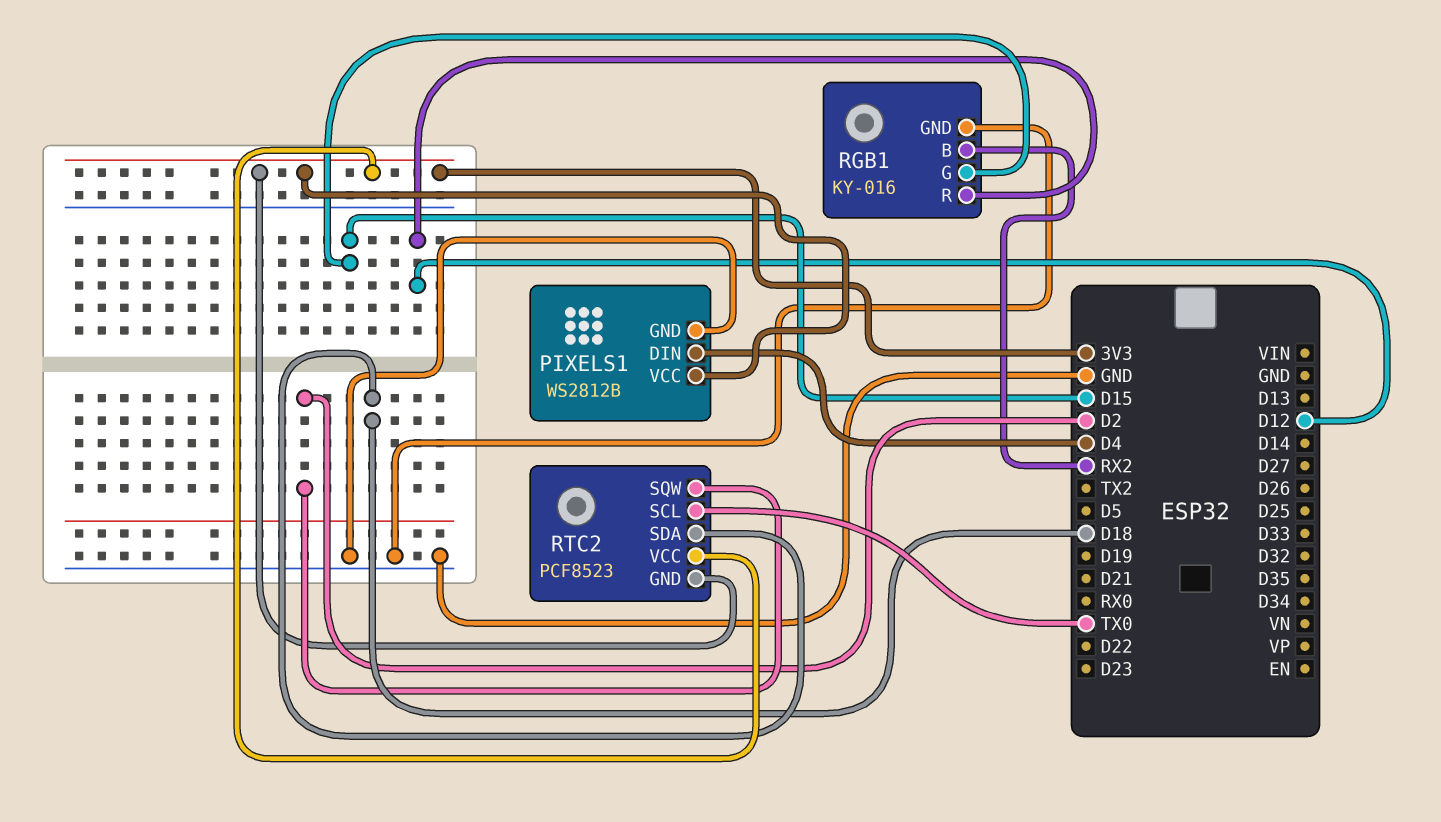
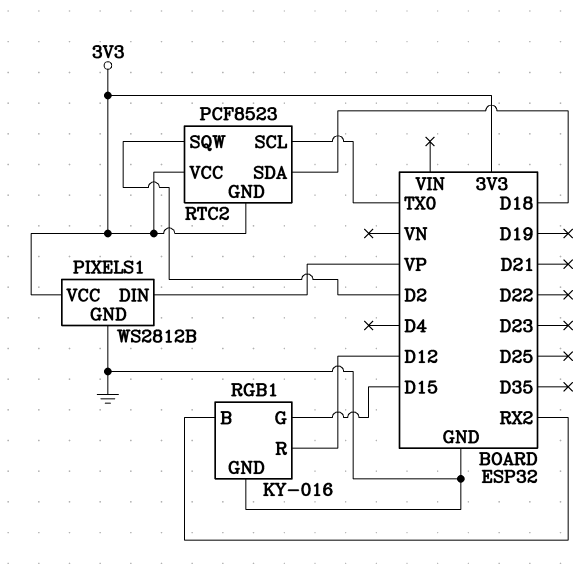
PIXELS1 pin DIN: D4 -> VP

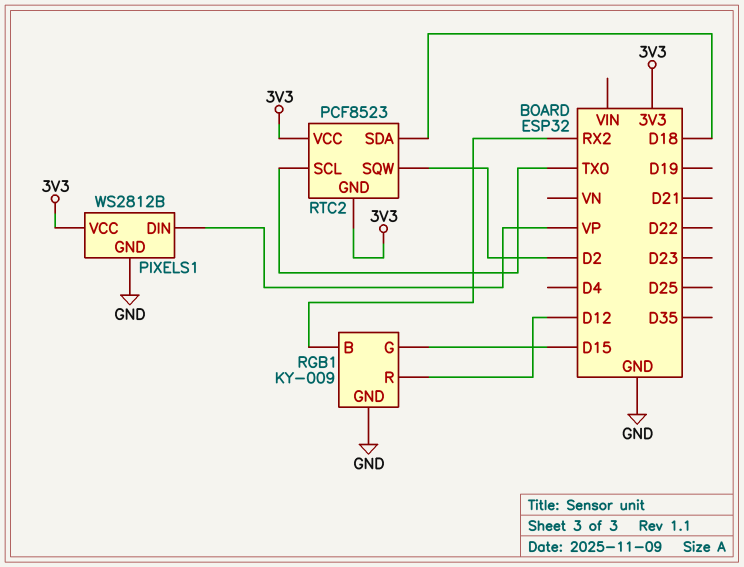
RGB1: KY-016 -> KY-009

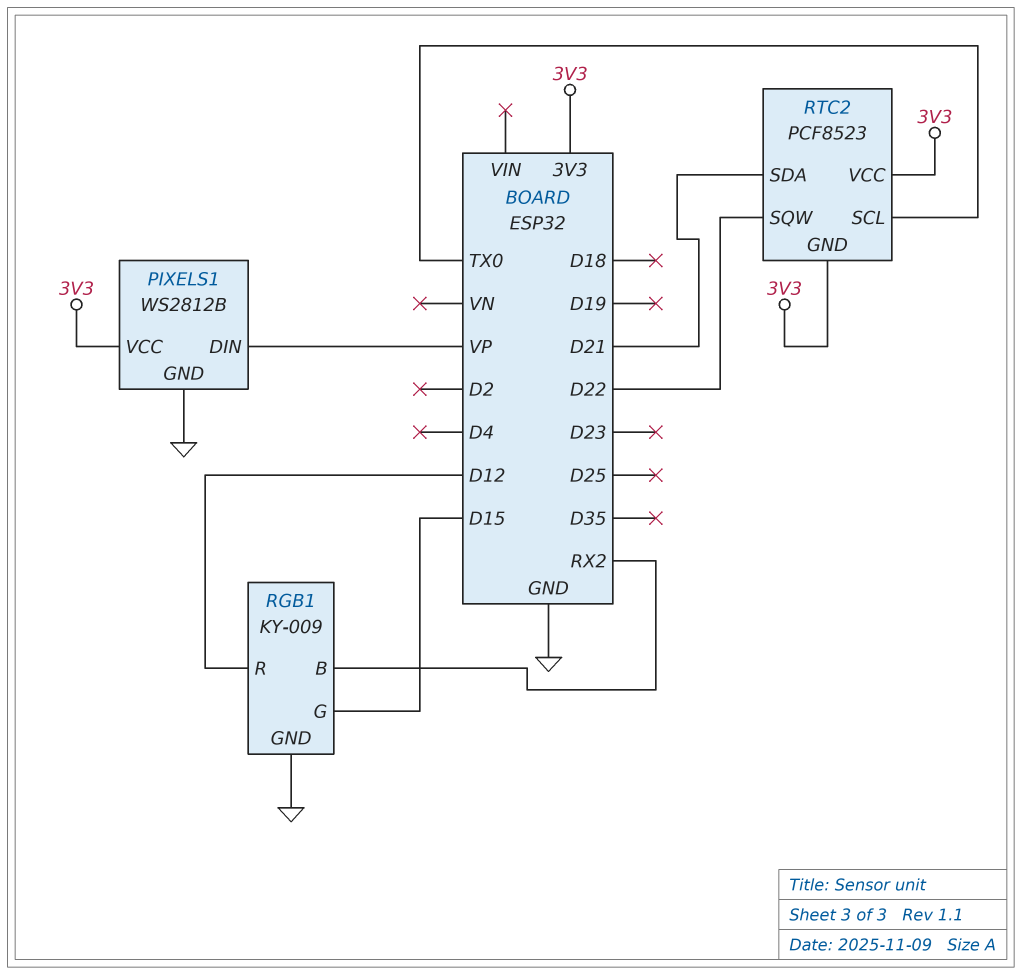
RTC2 pin SDA: D18 -> D21
RTC2 pin SQW: D2 -> D22

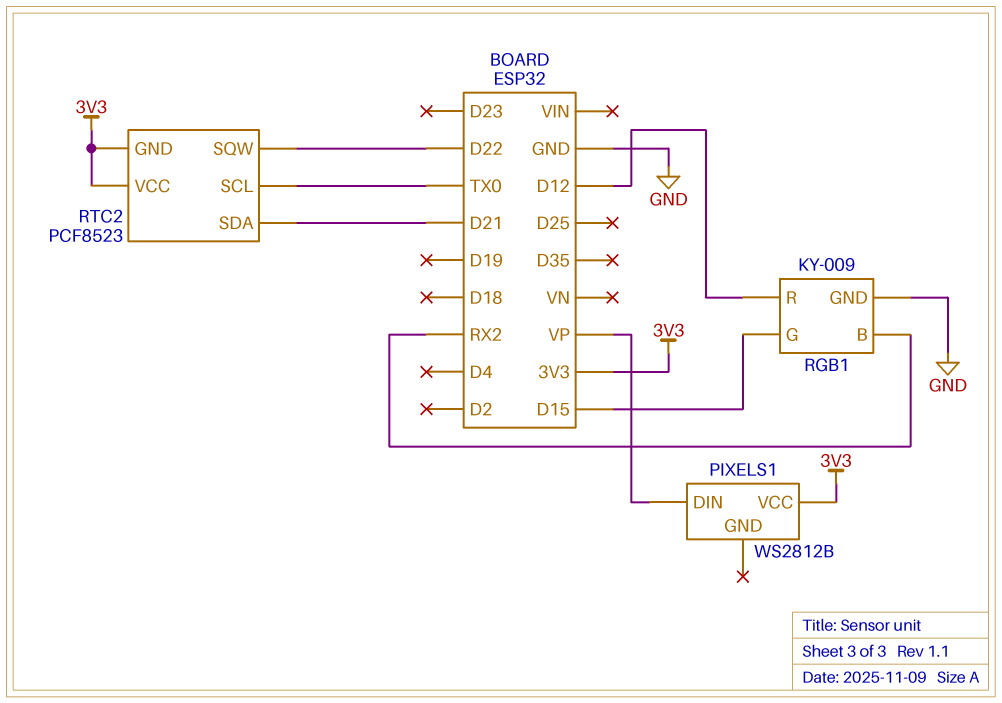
PIXELS1 pin GND: GND -> none

